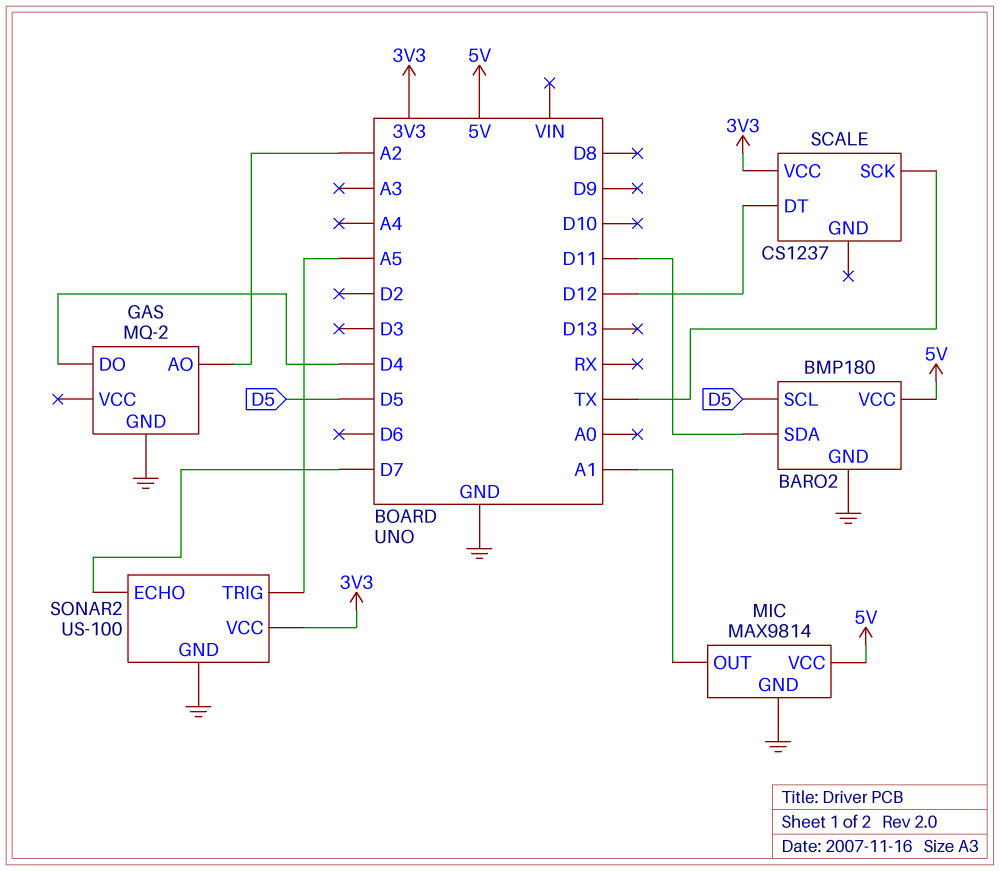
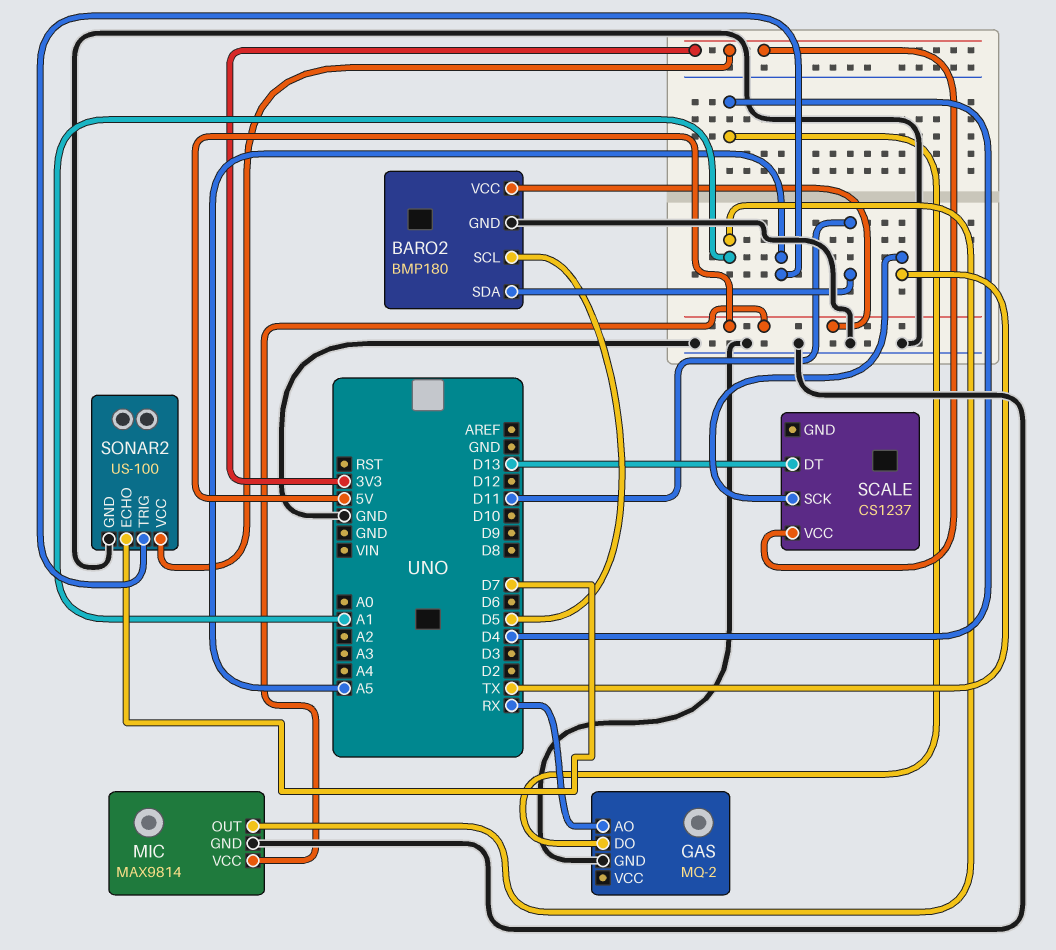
GAS pin AO: A2 -> RX
SCALE pin DT: D12 -> D13

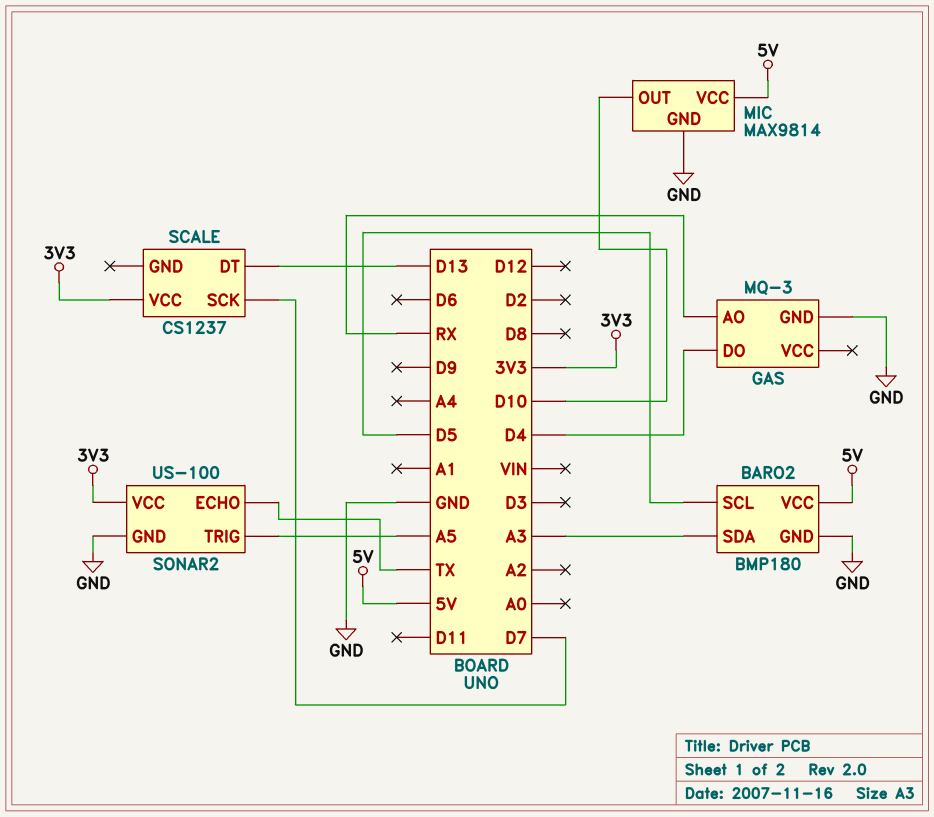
BARO2 pin SDA: D11 -> A3
GAS: MQ-2 -> MQ-3
MIC pin OUT: A1 -> D10
SCALE pin SCK: TX -> D7
SONAR2 pin ECHO: D7 -> TX

